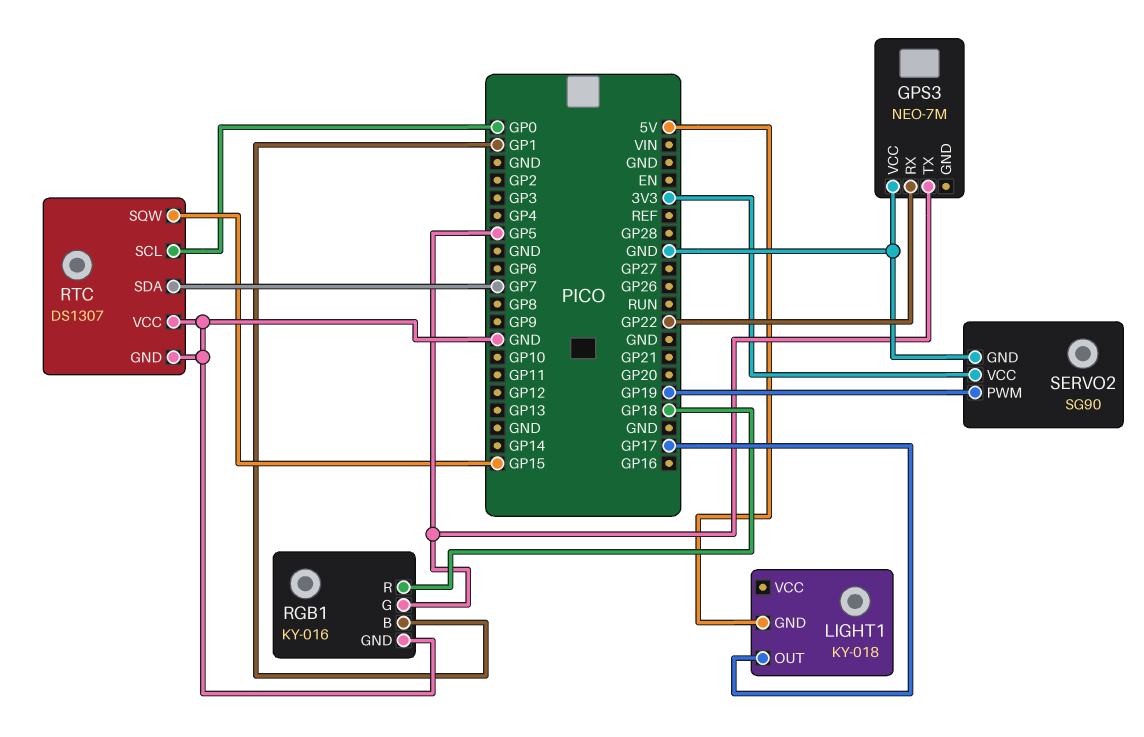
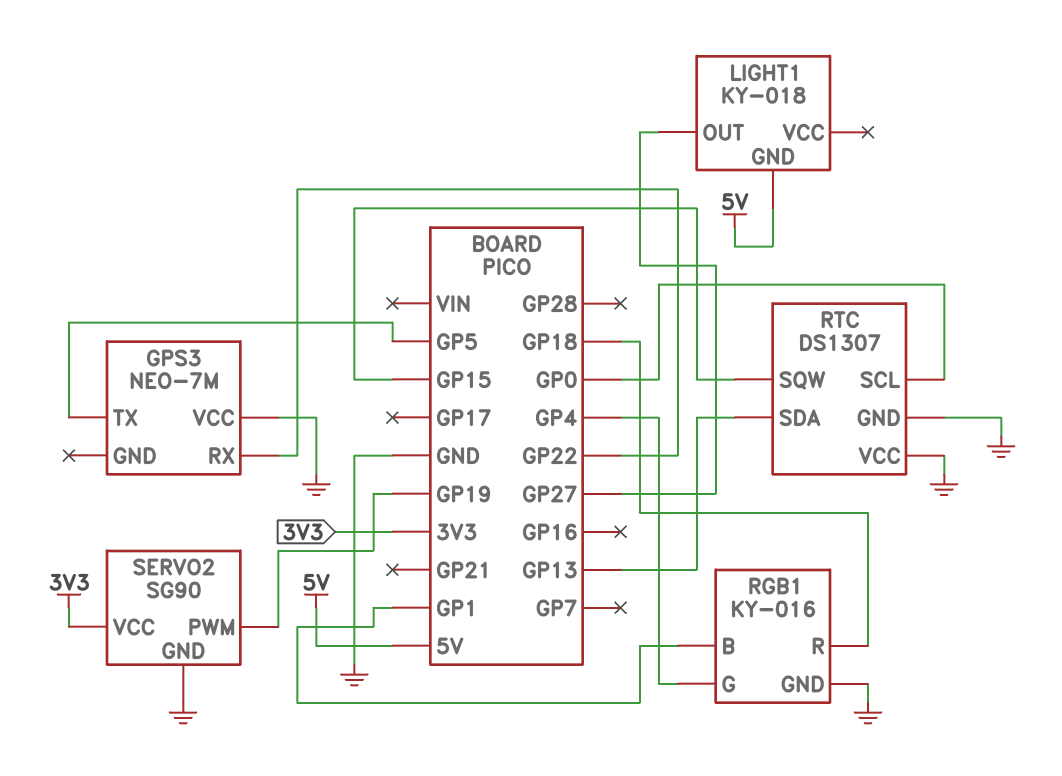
LIGHT1 pin OUT: GP17 -> GP27
RGB1 pin G: GP5 -> GP4
RTC pin SDA: GP7 -> GP13

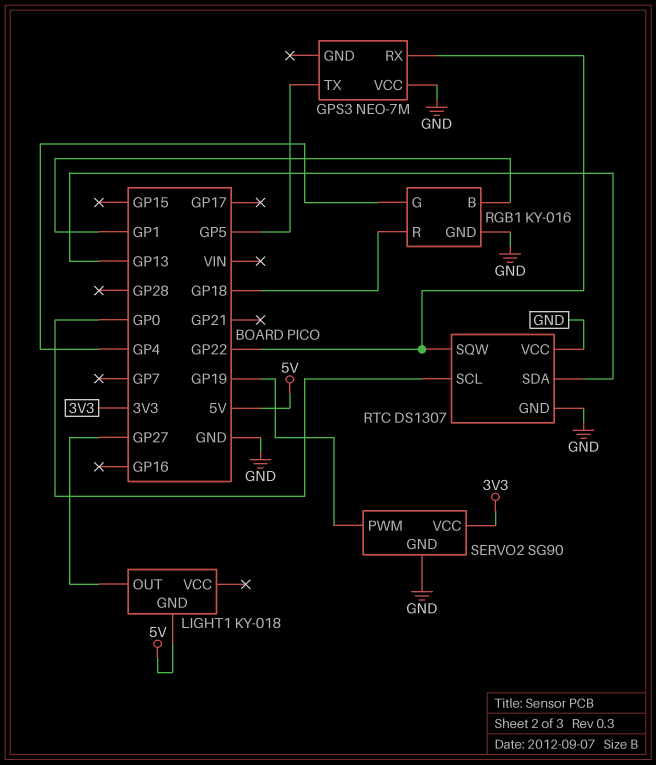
RTC pin SQW: GP15 -> GP22

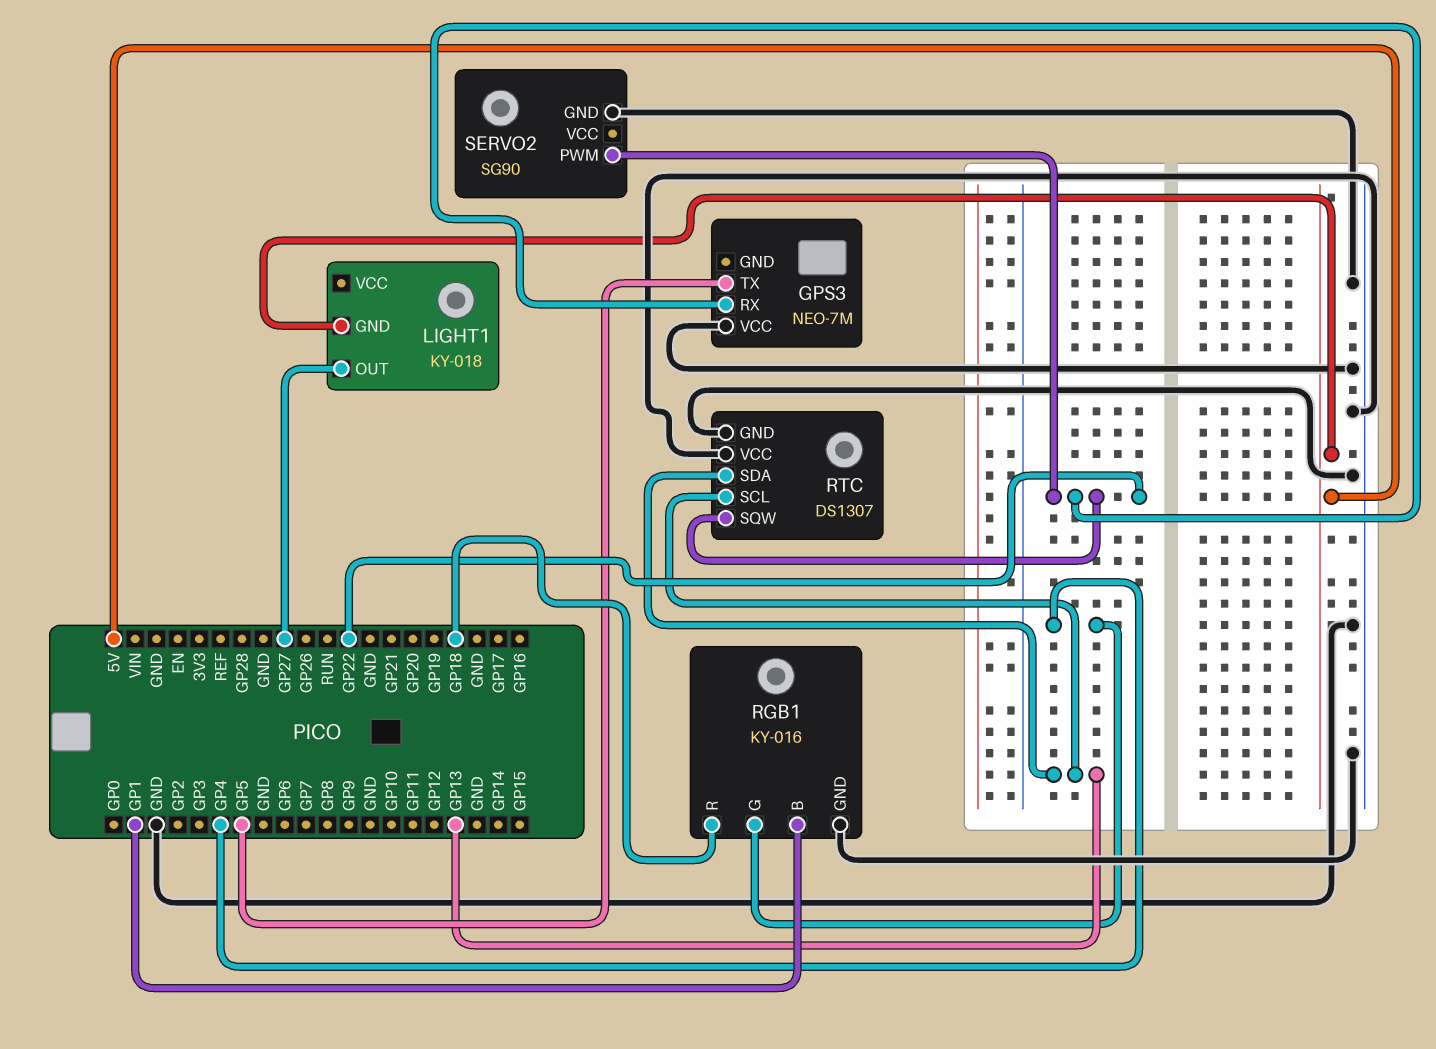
RTC pin SCL: GP0 -> GP13
SERVO2 pin PWM: GP19 -> GP22
SERVO2 pin VCC: 3V3 -> none

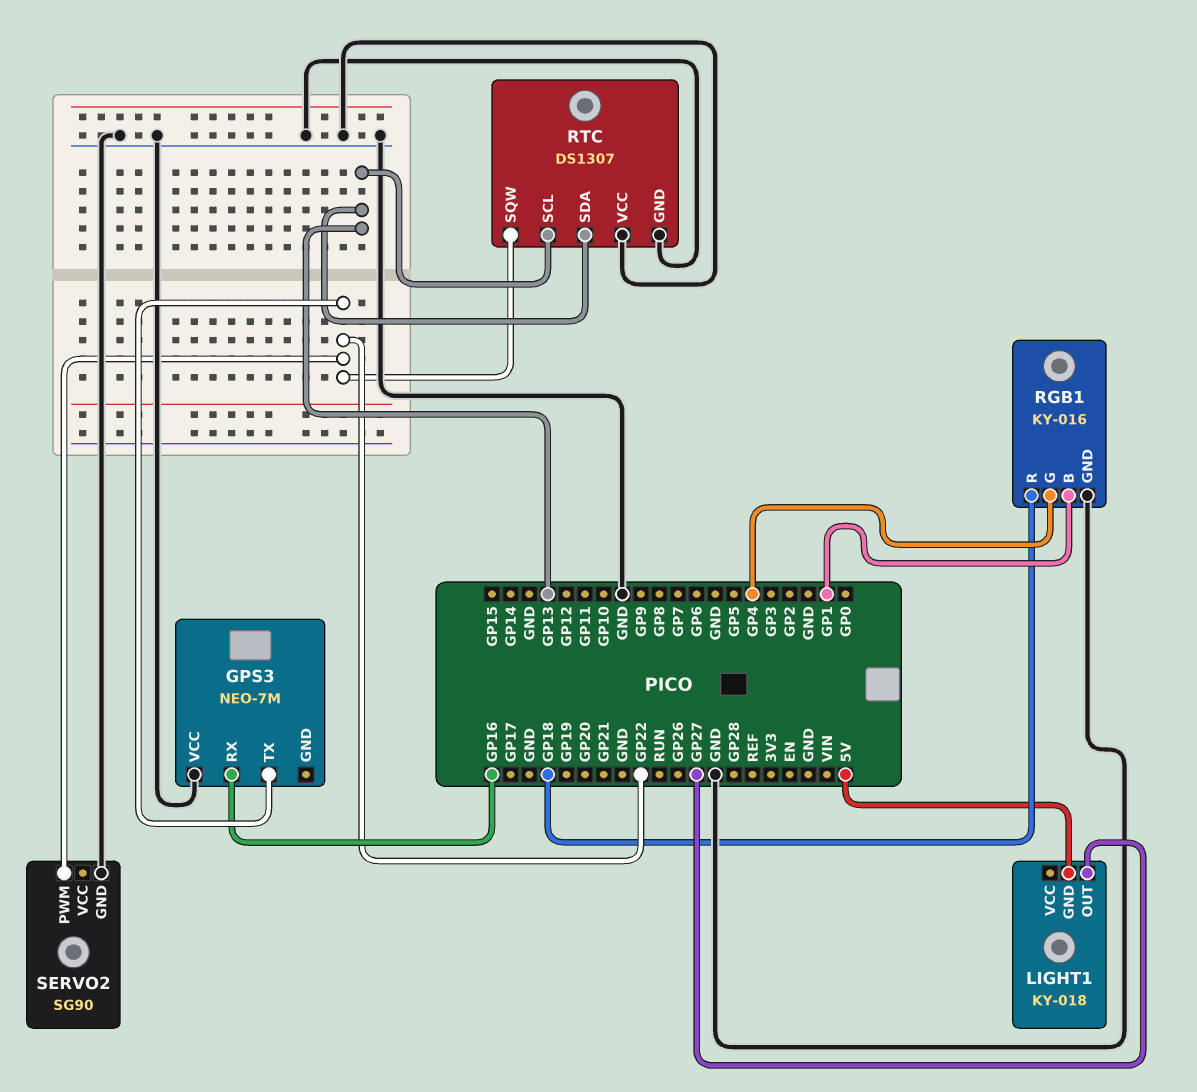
GPS3 pin RX: GP22 -> GP16
GPS3 pin TX: GP5 -> GP22

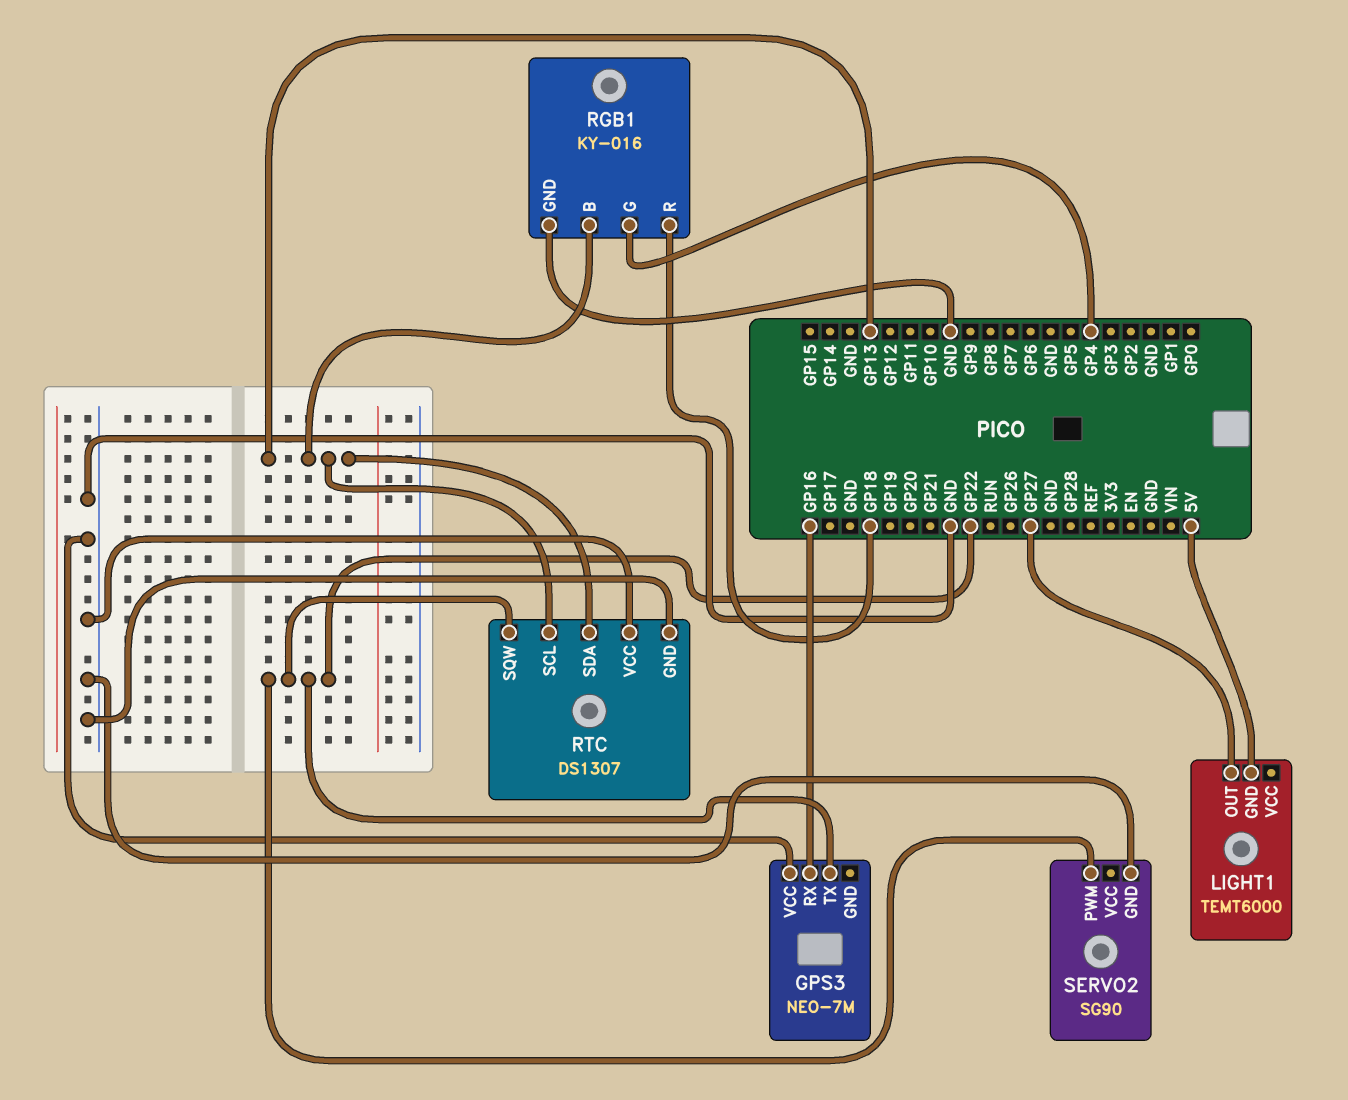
LIGHT1: KY-018 -> TEMT6000
RGB1 pin B: GP1 -> GP13

